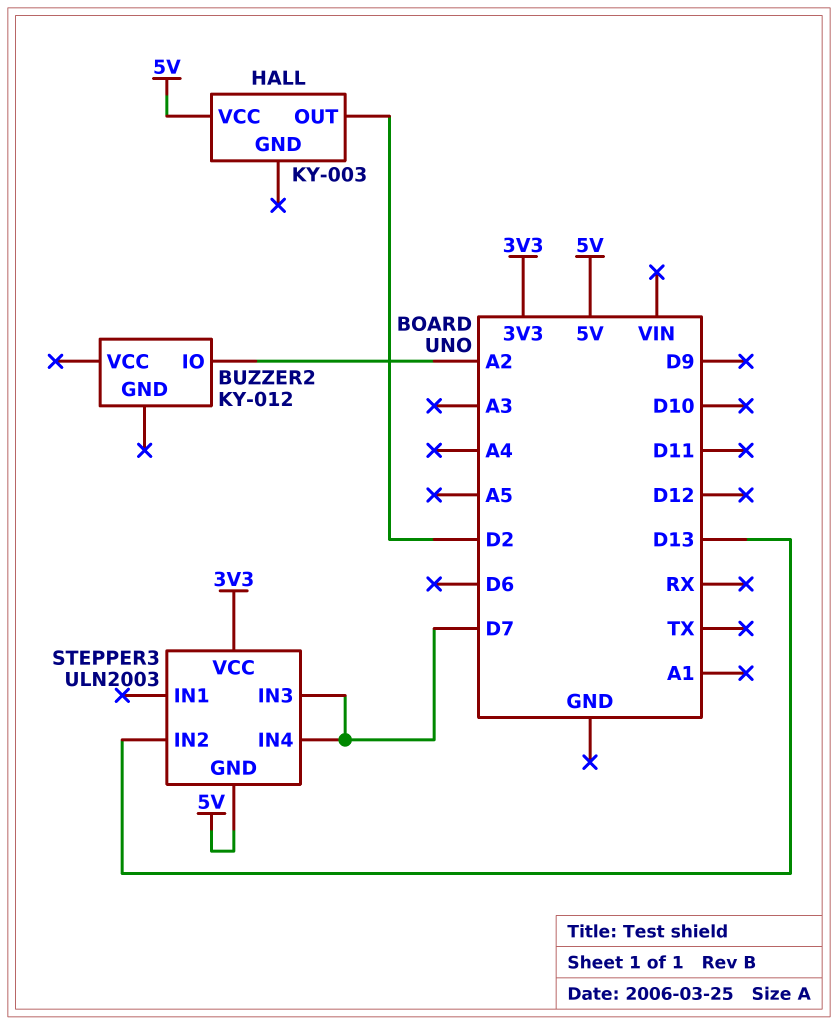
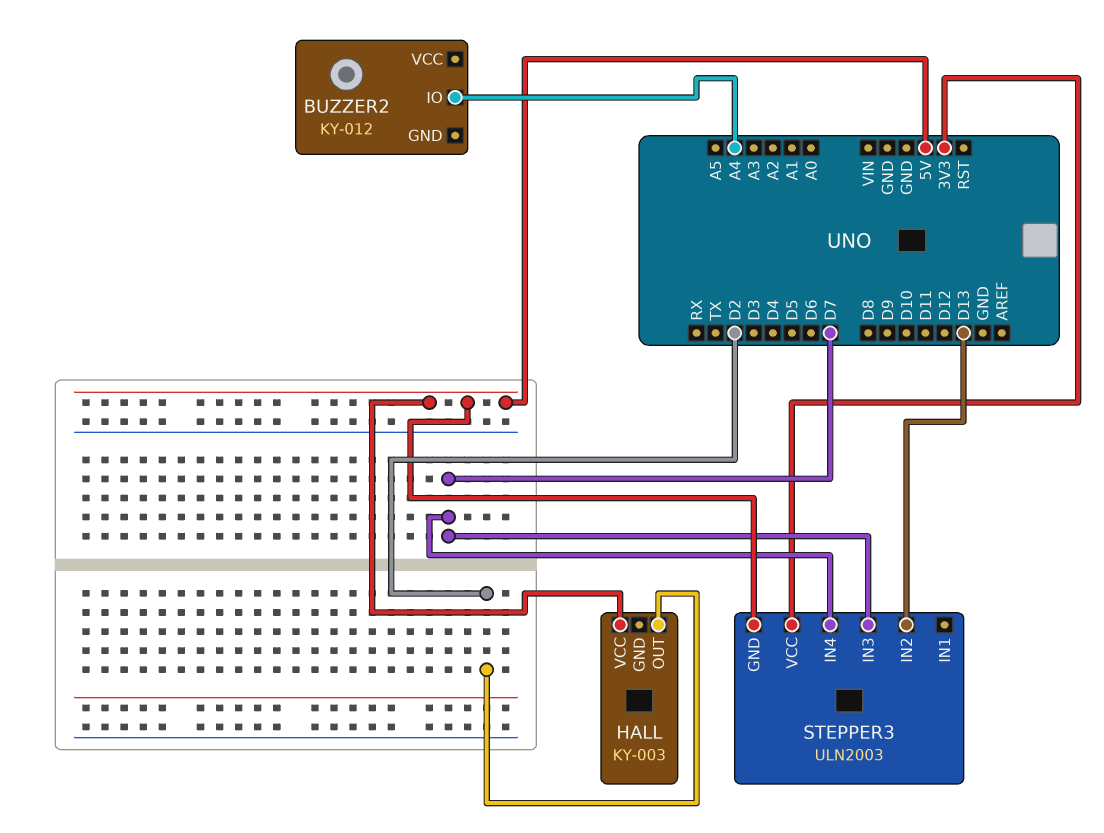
BUZZER2 pin IO: A2 -> A4

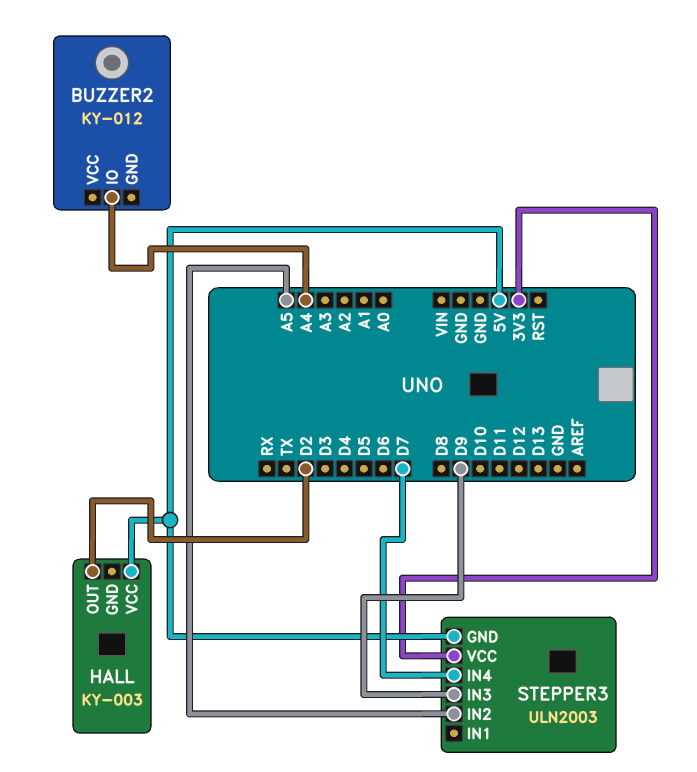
STEPPER3 pin IN2: D13 -> A5
STEPPER3 pin IN3: D7 -> D9

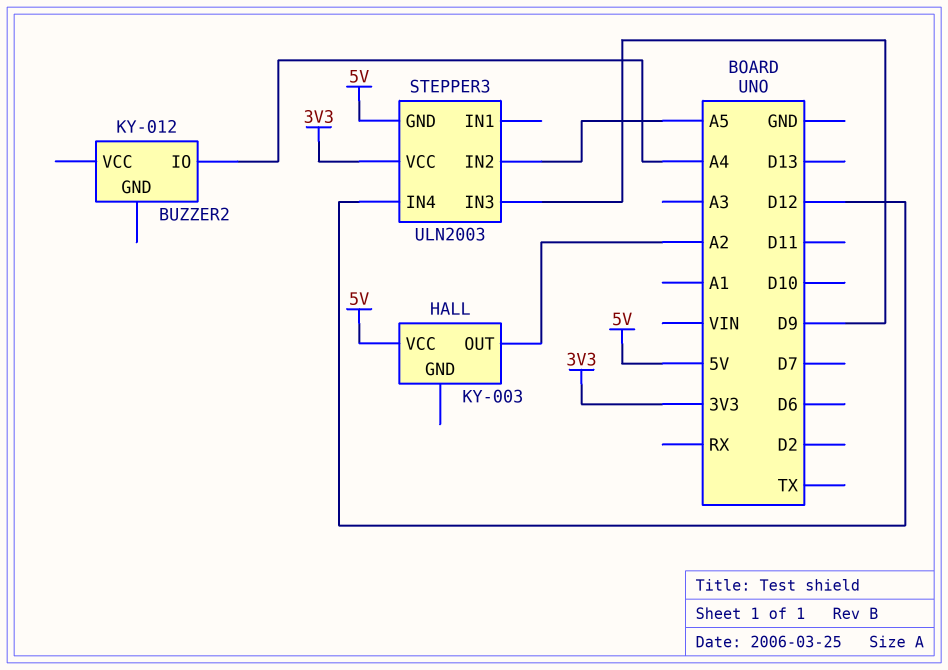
HALL pin OUT: D2 -> A2
STEPPER3 pin IN4: D7 -> D12

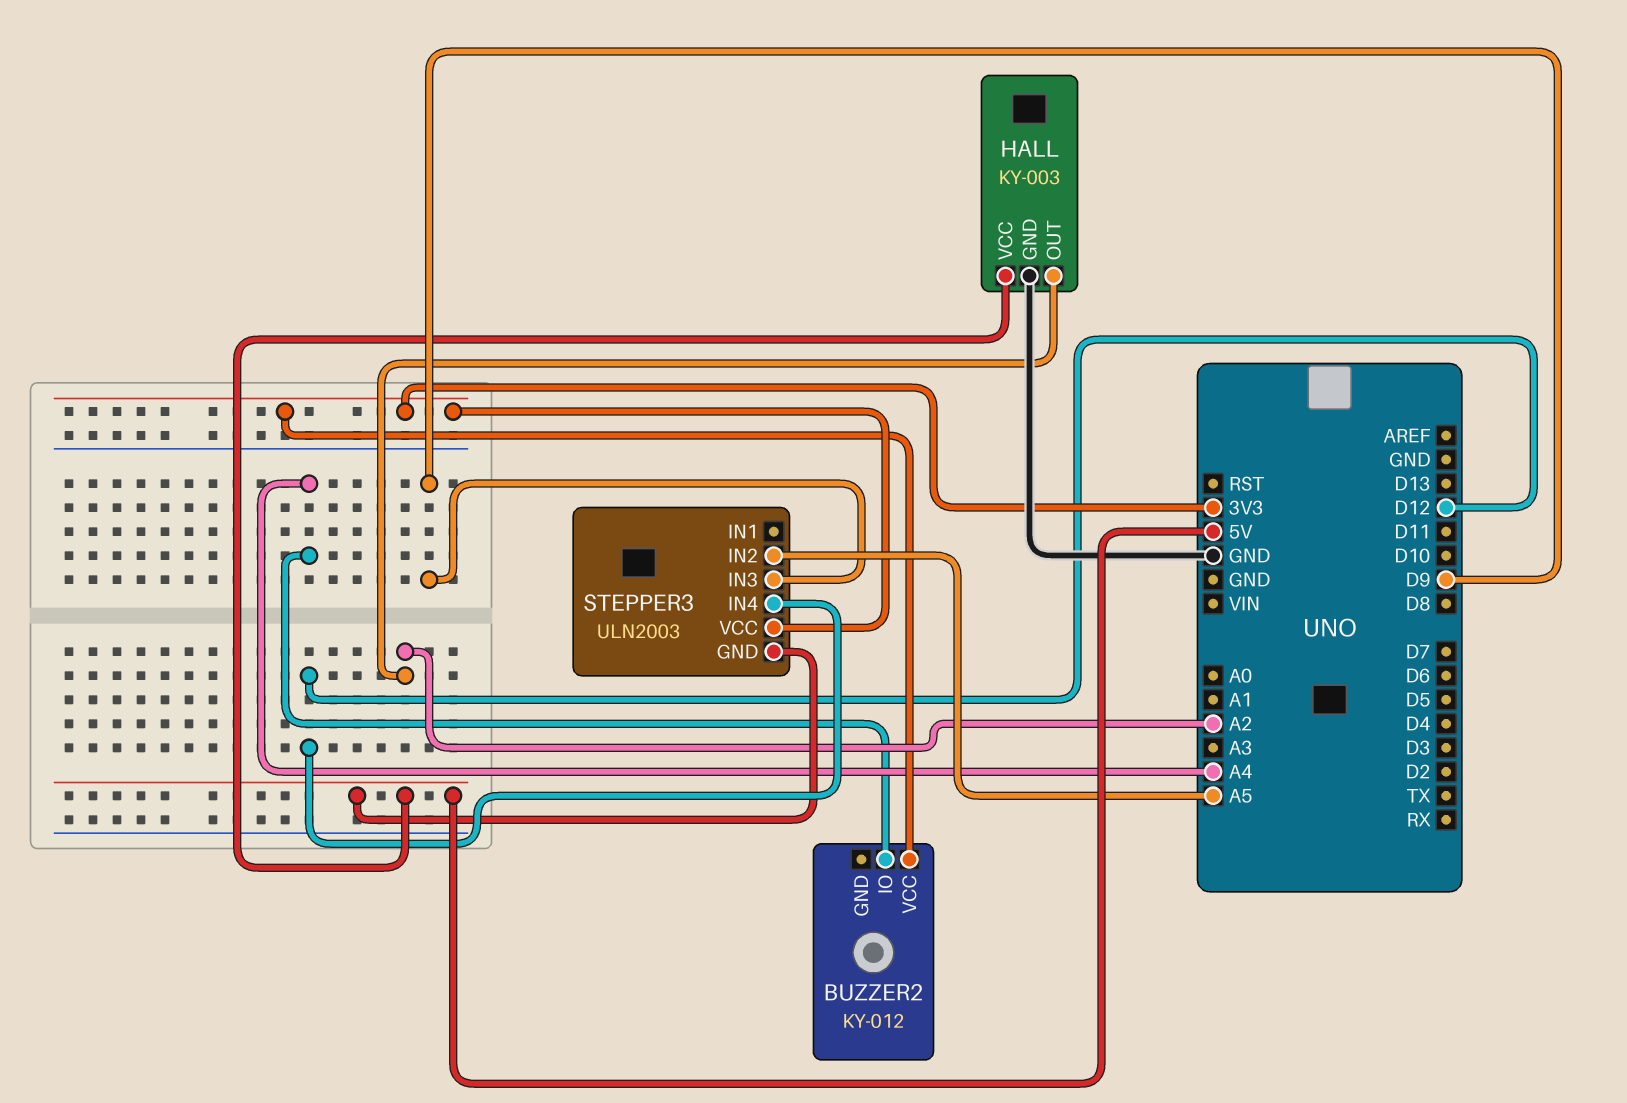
BUZZER2 pin VCC: none -> 3V3
HALL pin GND: none -> GND

